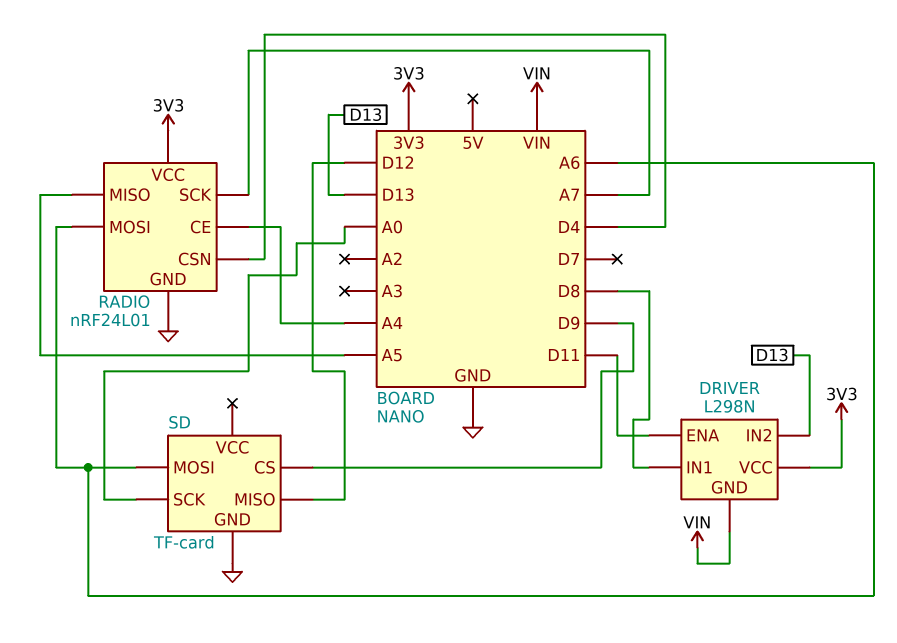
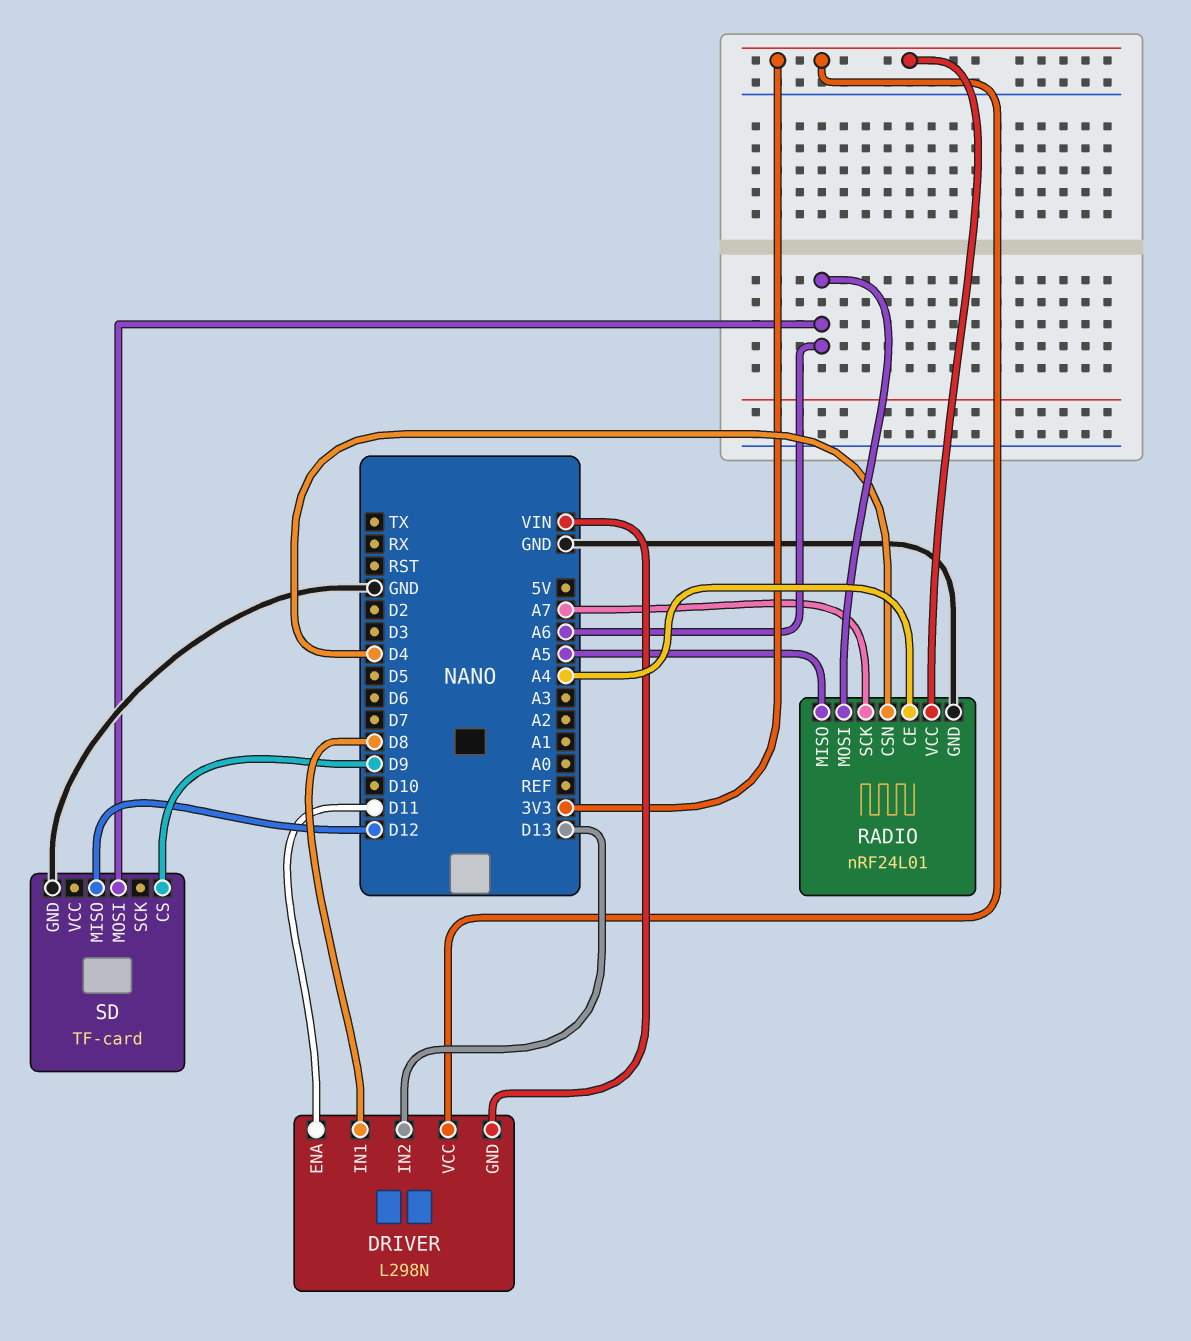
SD pin SCK: A0 -> none

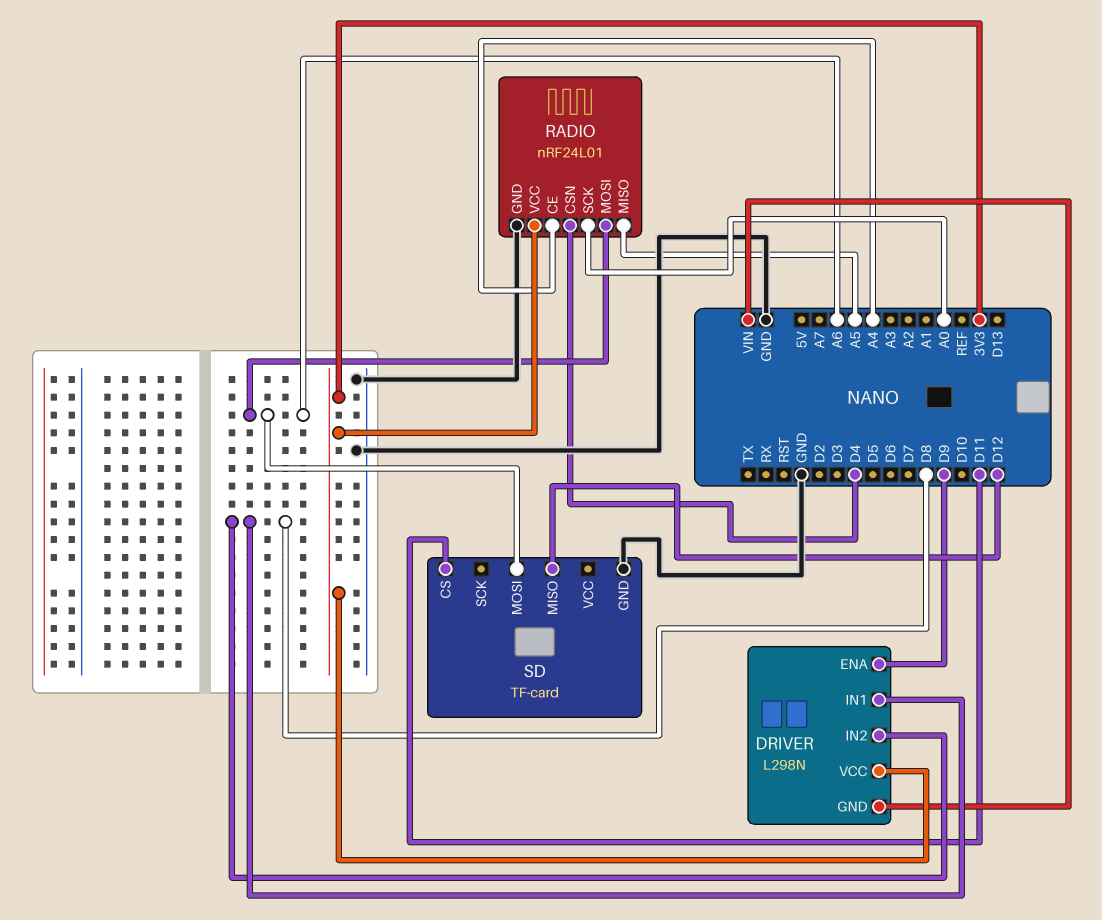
DRIVER pin ENA: D11 -> D9
DRIVER pin IN2: D13 -> D8
RADIO pin SCK: A7 -> A0
SD pin CS: D9 -> D11

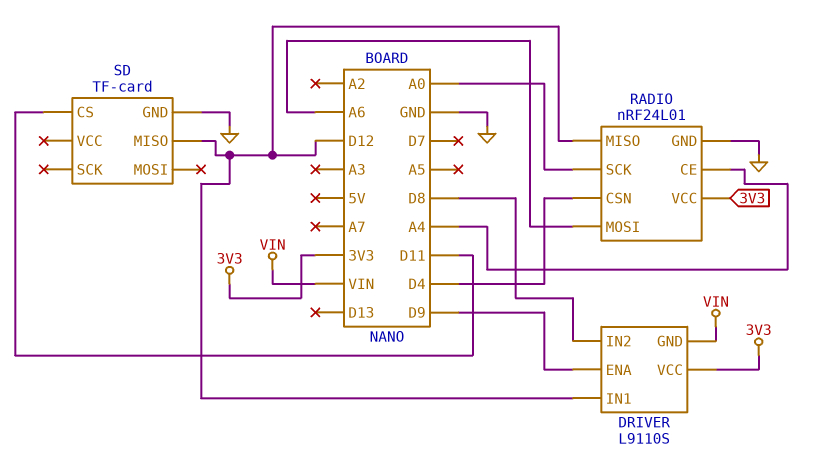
DRIVER: L298N -> L9110S
DRIVER pin IN1: D8 -> D12
RADIO pin MISO: A5 -> D12
SD pin MOSI: A6 -> none

